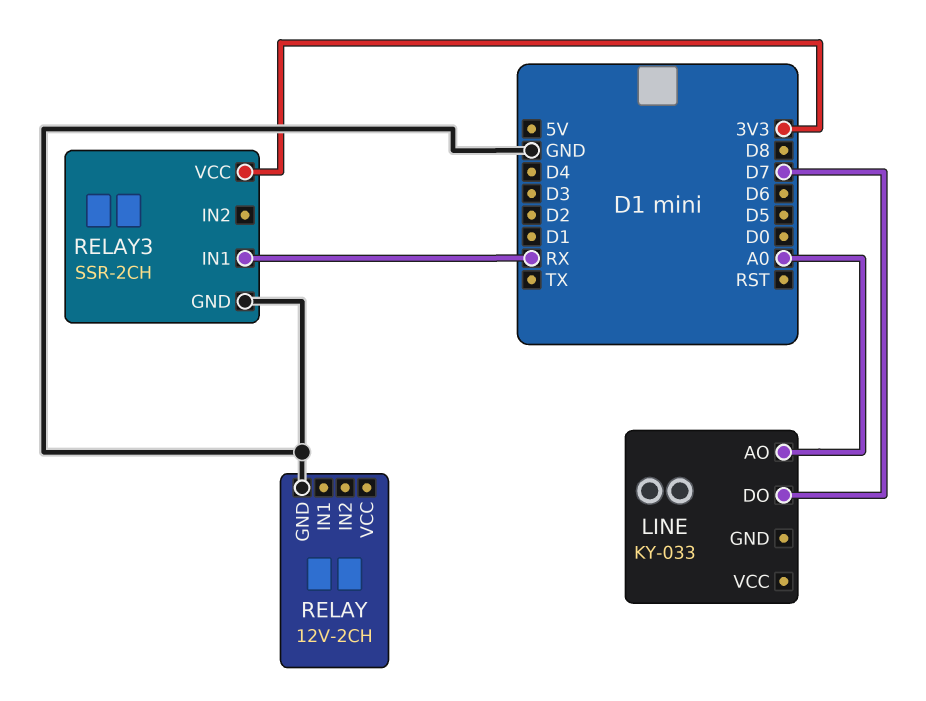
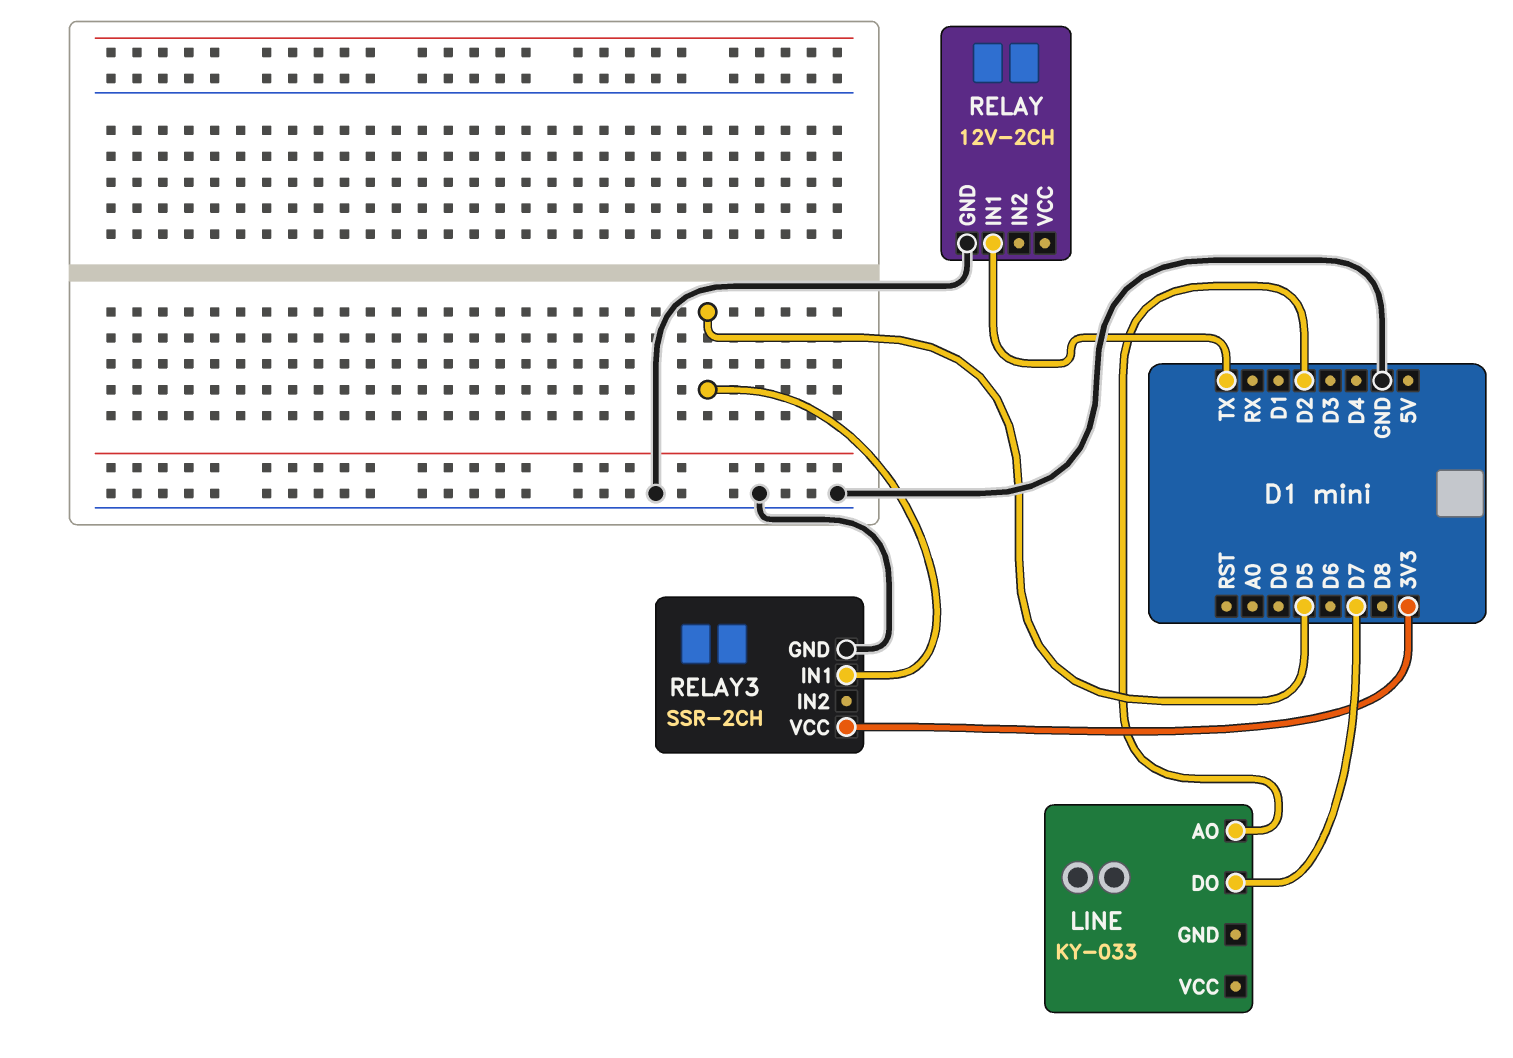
LINE pin AO: A0 -> D2
RELAY pin IN1: none -> TX
RELAY3 pin IN1: RX -> D5

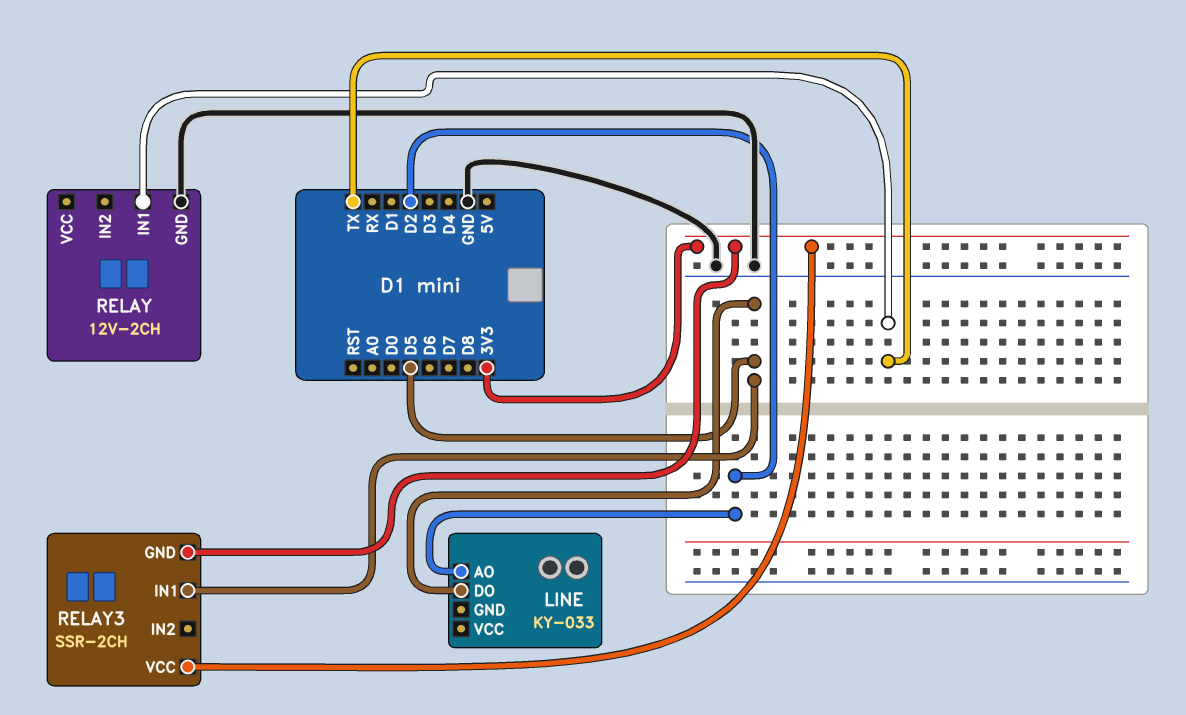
LINE pin DO: D7 -> D5
RELAY3 pin GND: GND -> 3V3

